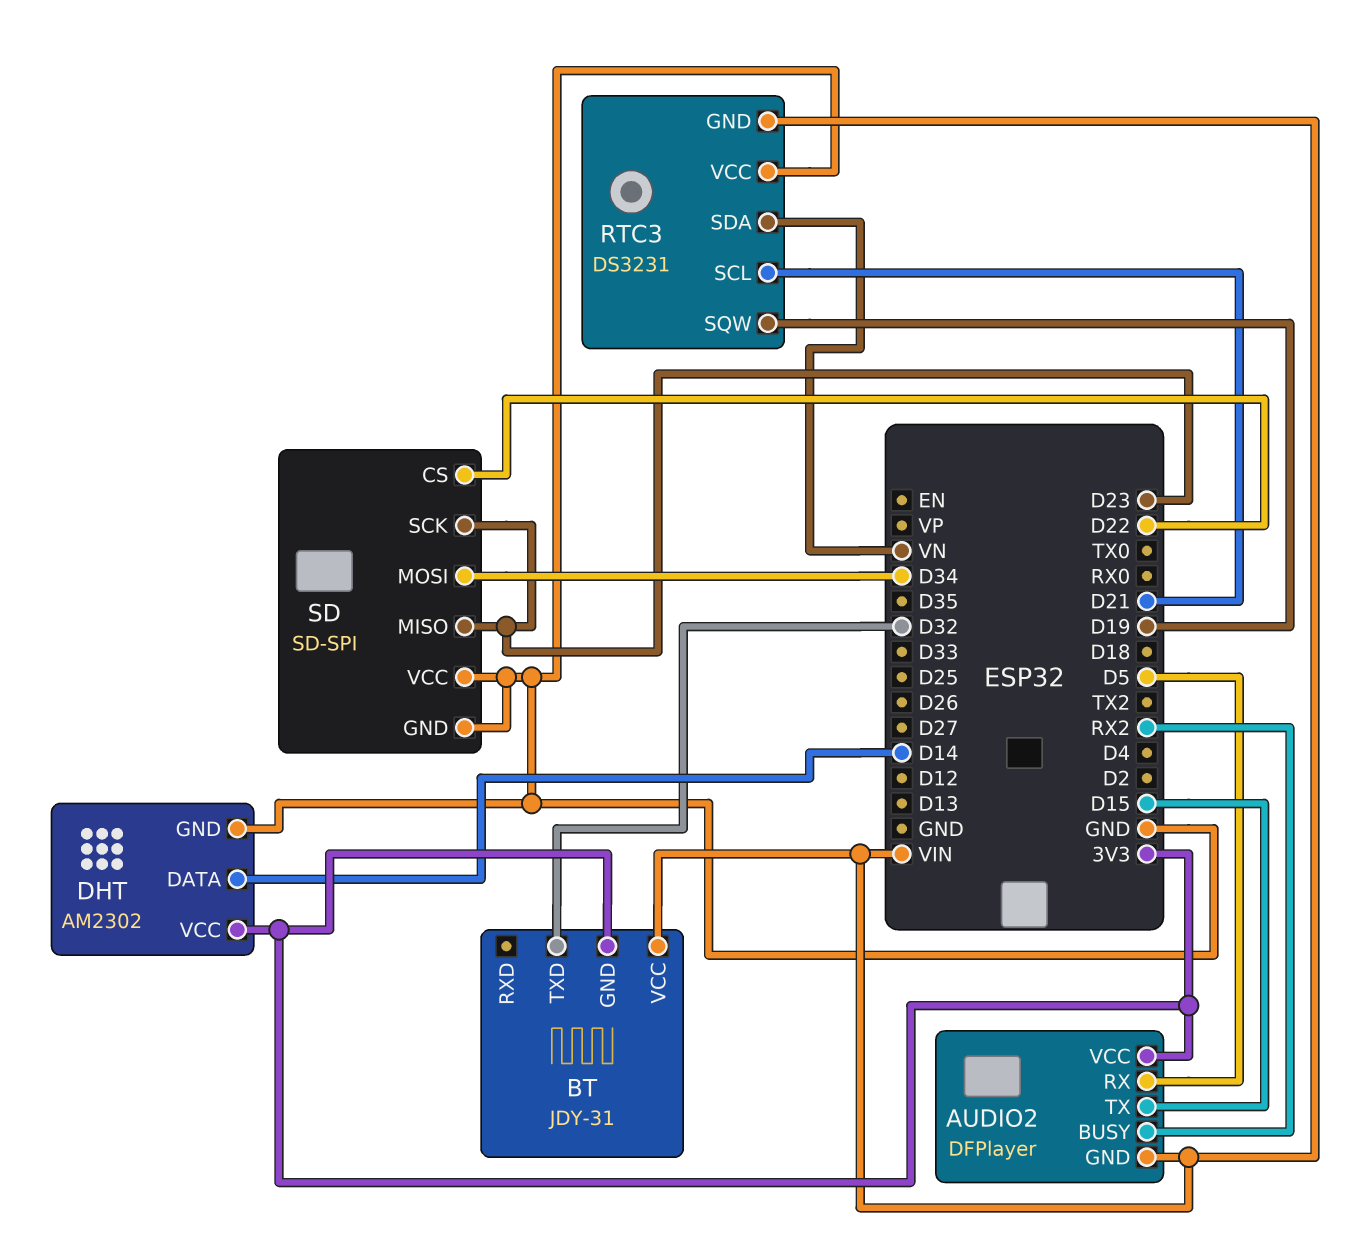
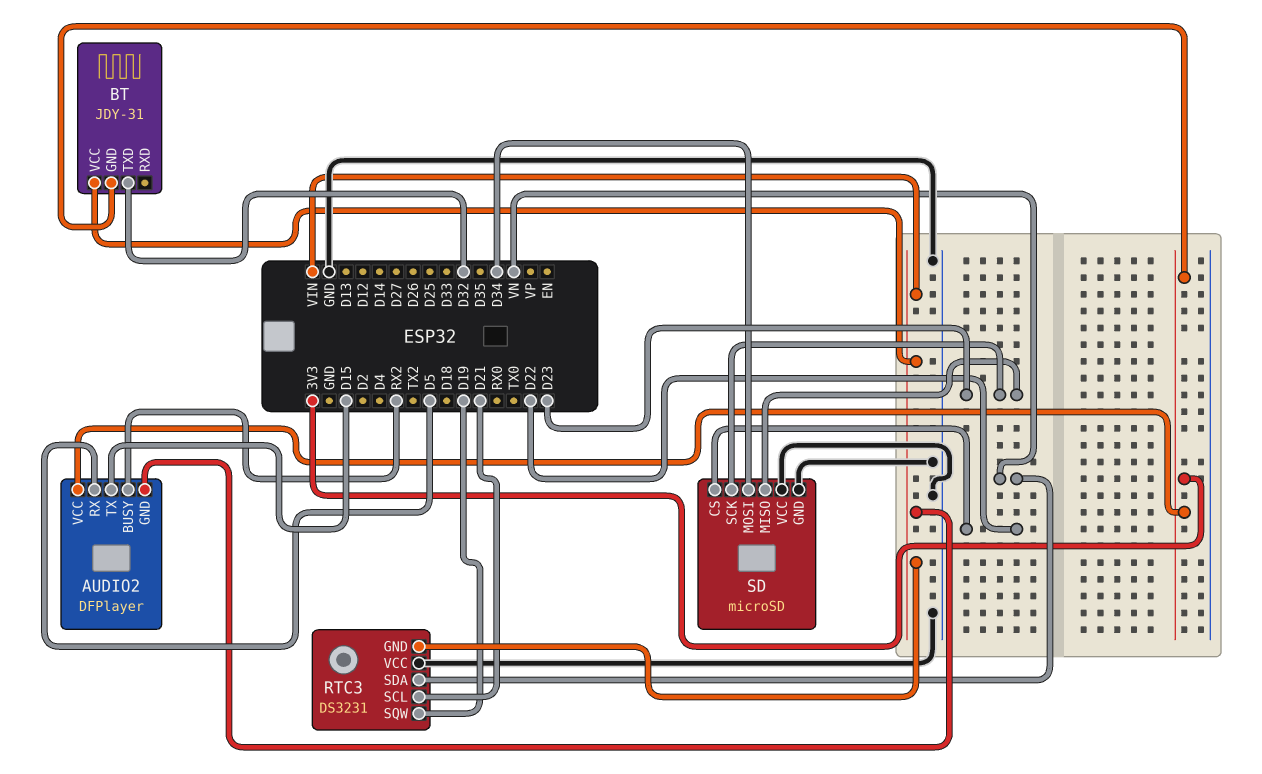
DHT: AM2302 -> none
DHT pin DATA: D14 -> none
DHT pin GND: GND -> none
DHT pin VCC: 3V3 -> none
SD: SD-SPI -> microSD

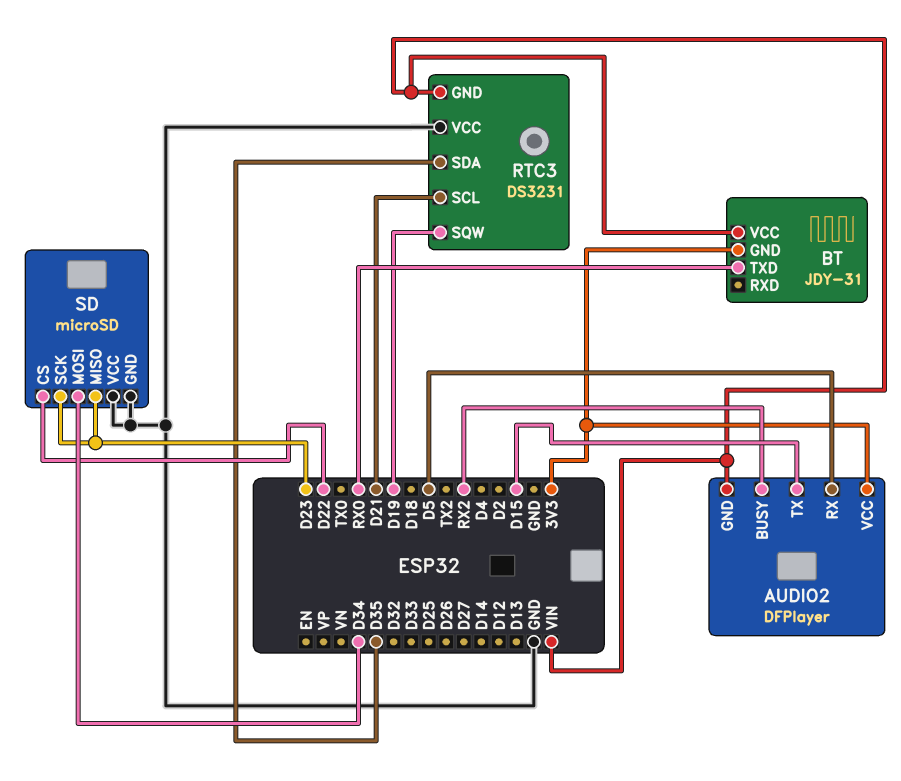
BT pin TXD: D32 -> RX0
RTC3 pin SDA: VN -> D35

